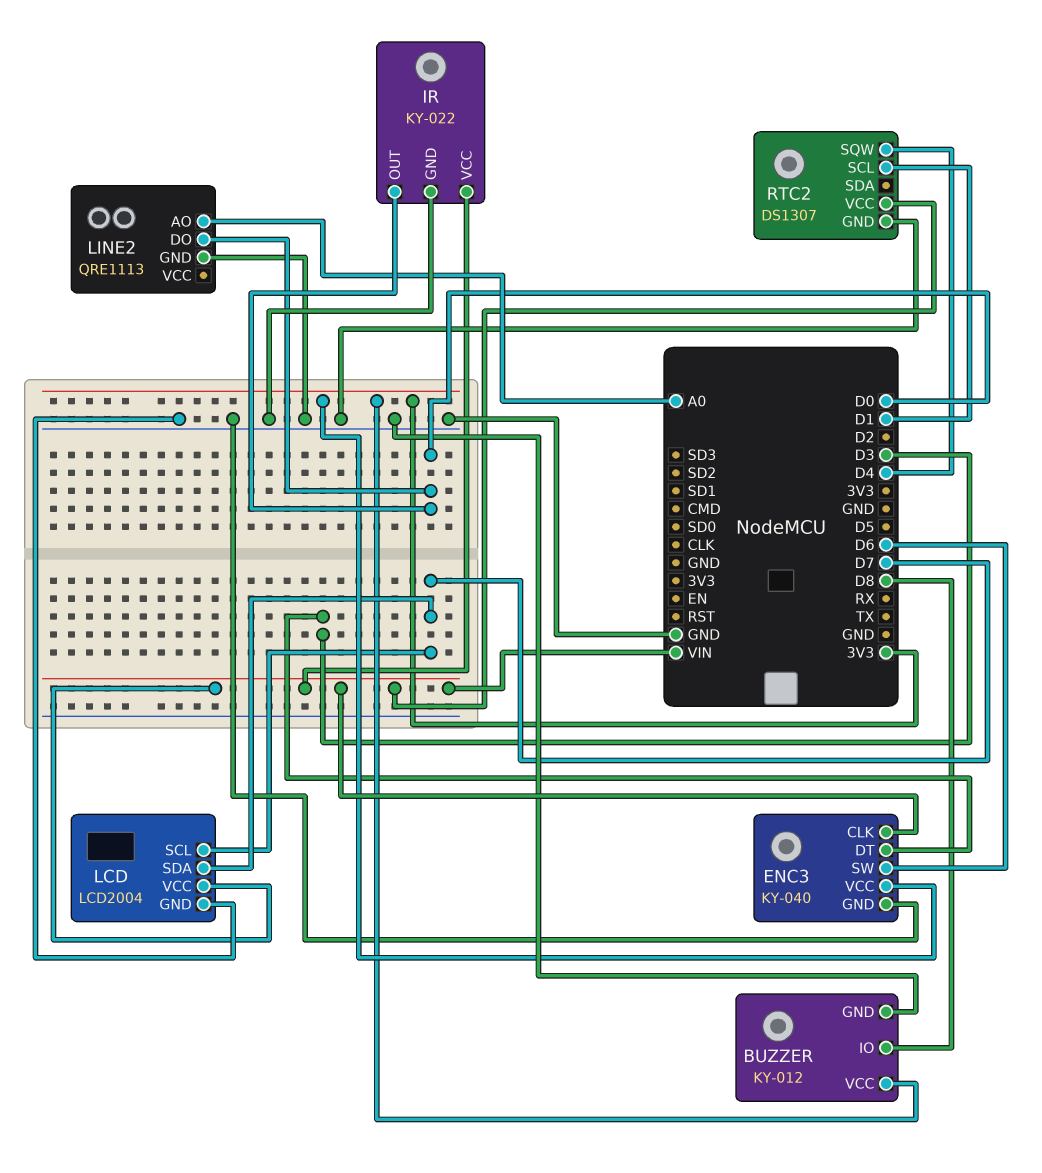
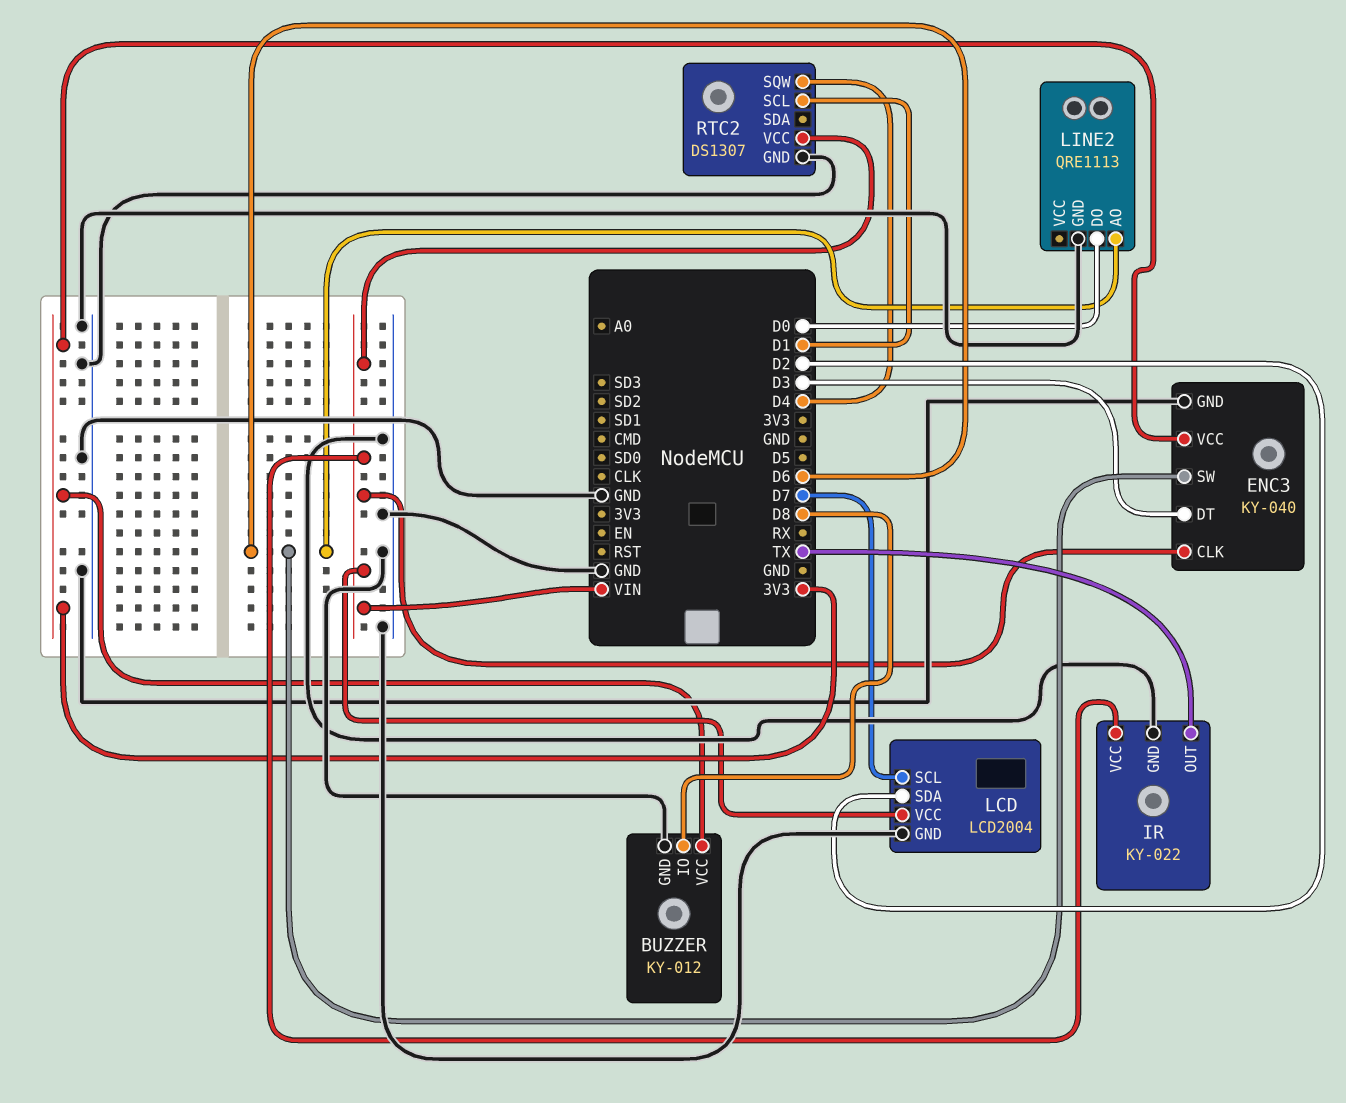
IR pin OUT: D0 -> TX
LCD pin SDA: D7 -> D2
LINE2 pin AO: A0 -> D6

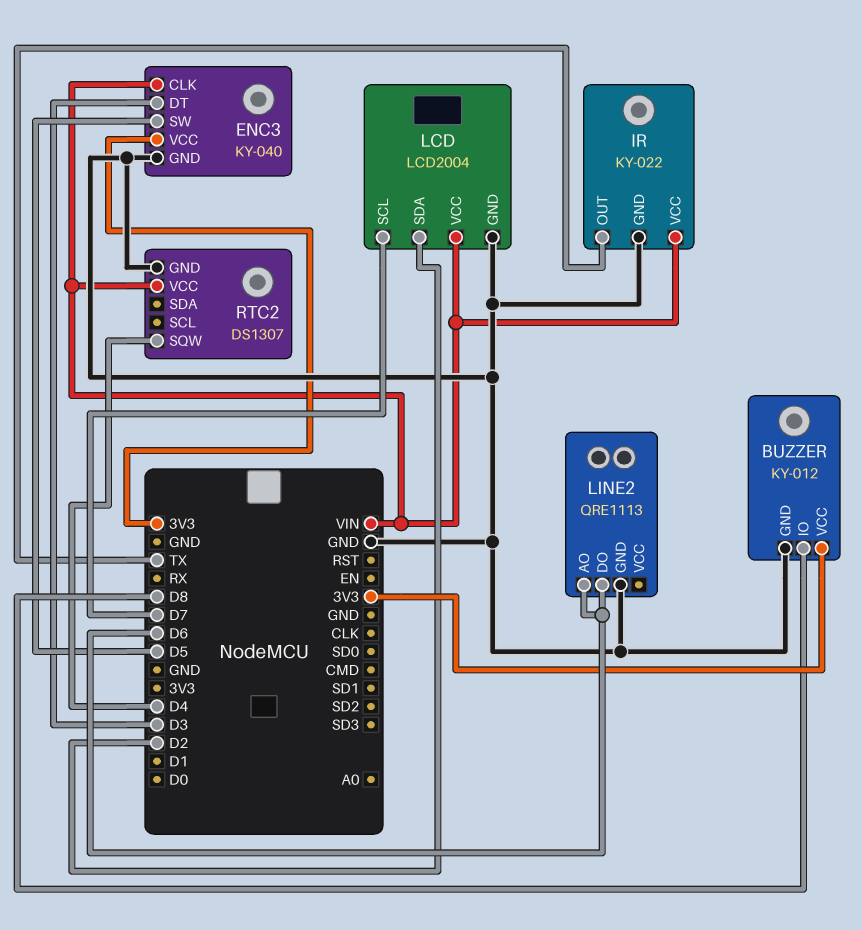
ENC3 pin SW: D6 -> D5
LINE2 pin DO: D0 -> D6
RTC2 pin SCL: D1 -> none

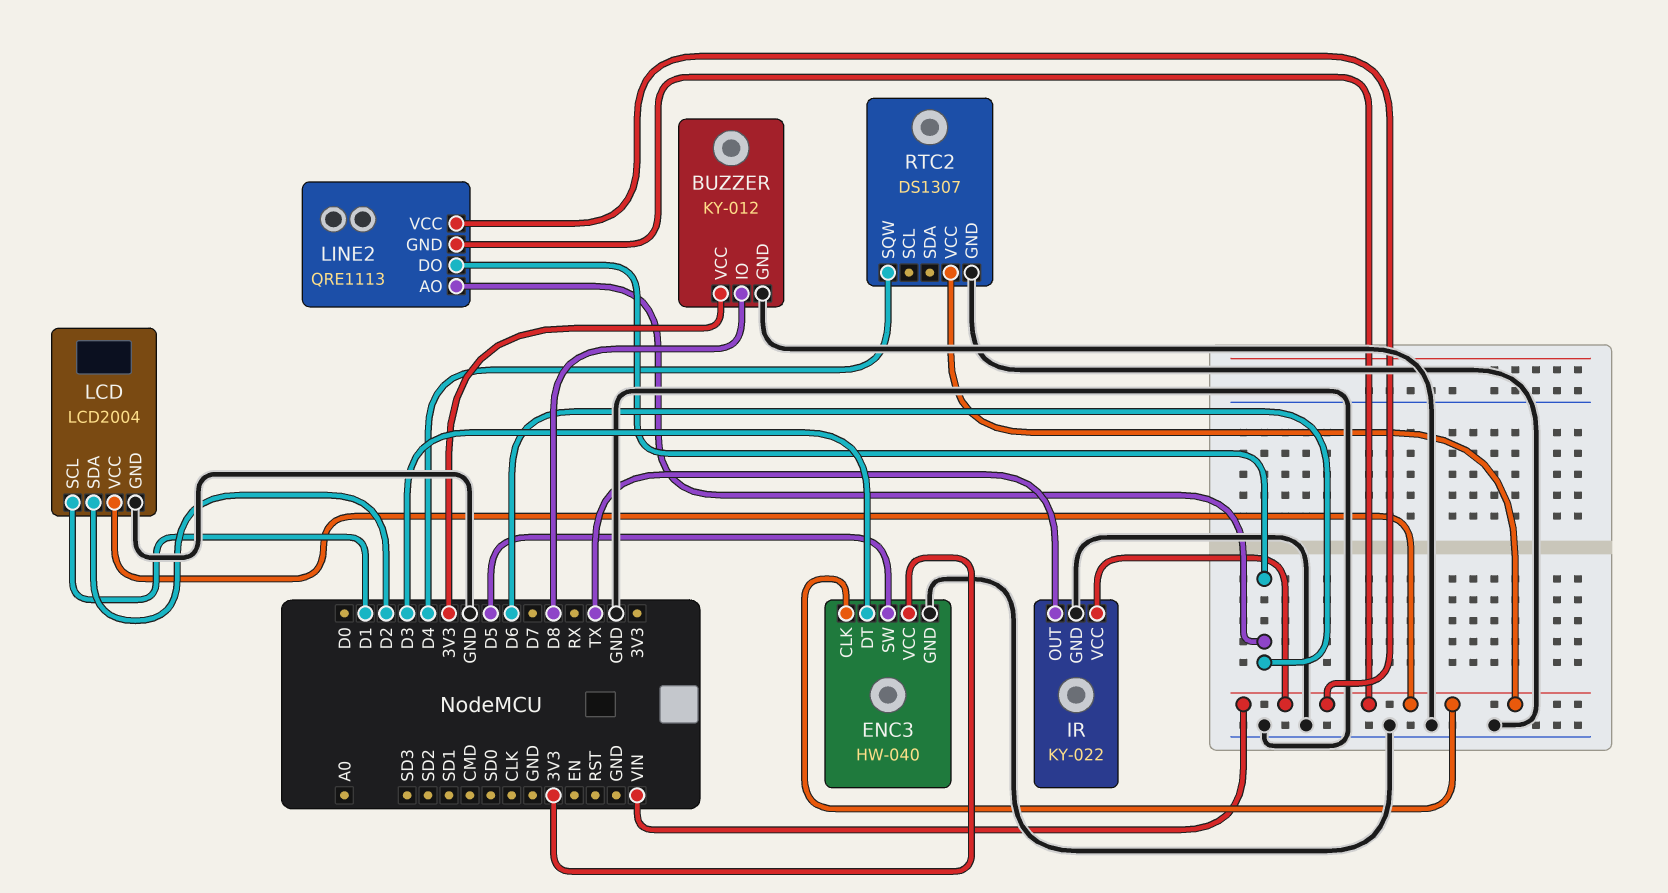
ENC3: KY-040 -> HW-040
LCD pin SCL: D7 -> D1
LINE2 pin GND: GND -> VIN
LINE2 pin VCC: none -> VIN

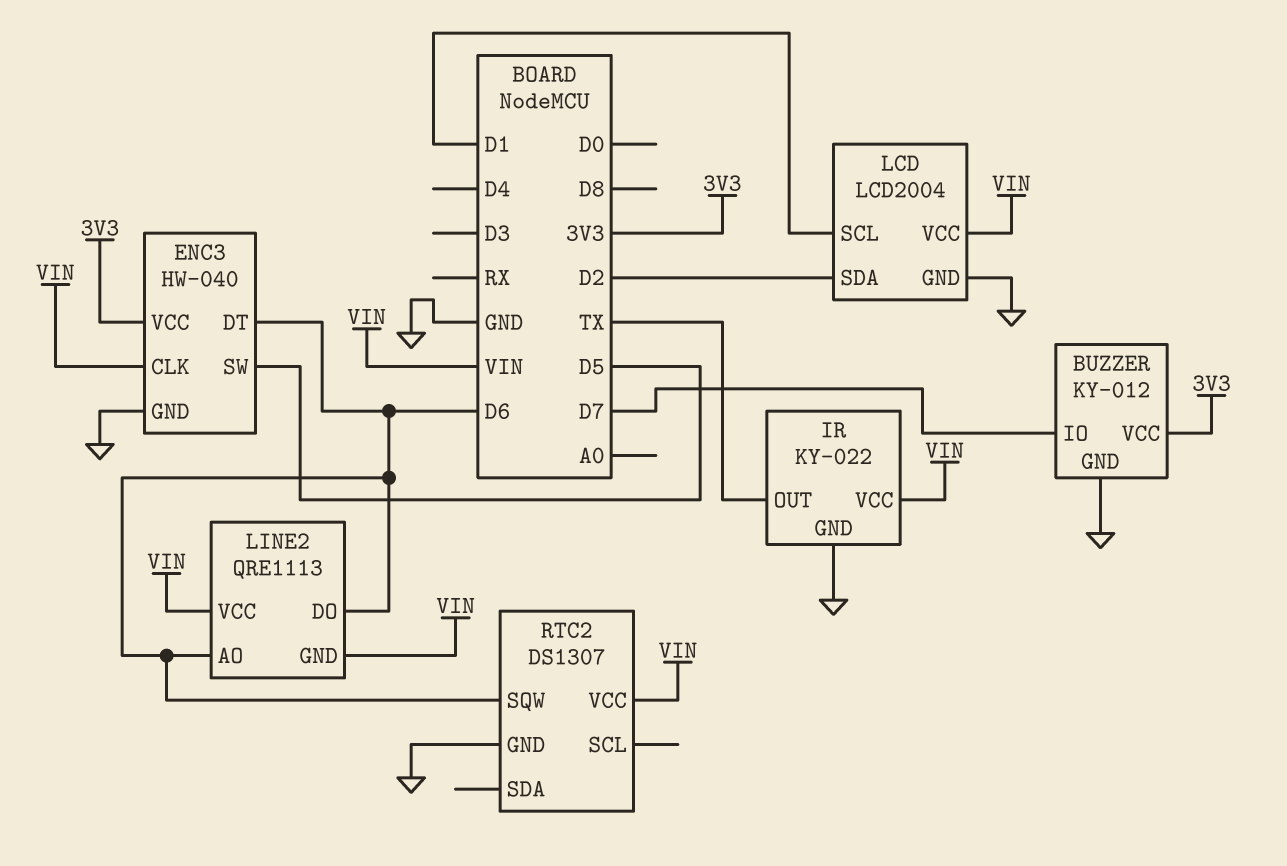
BUZZER pin IO: D8 -> D7
ENC3 pin DT: D3 -> D6
RTC2 pin SQW: D4 -> D6

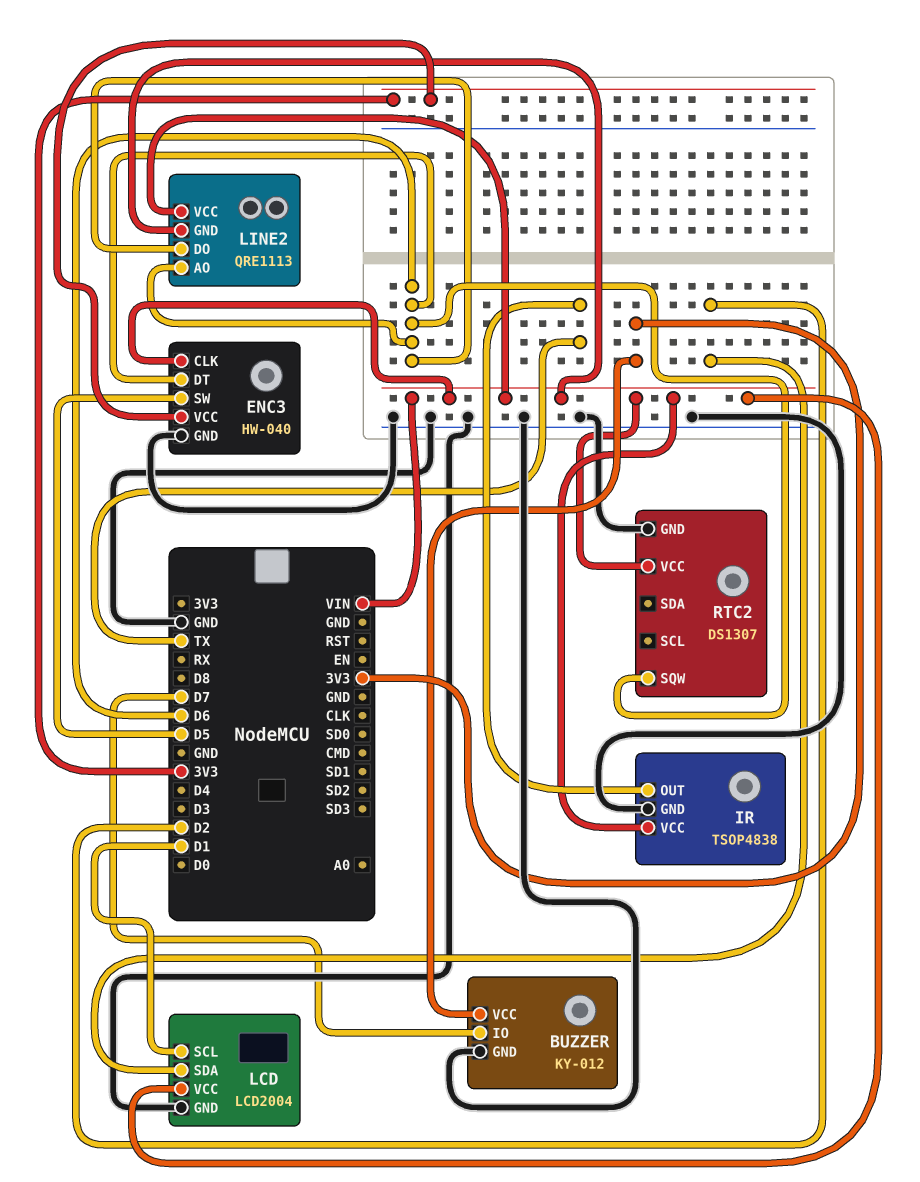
IR: KY-022 -> TSOP4838

